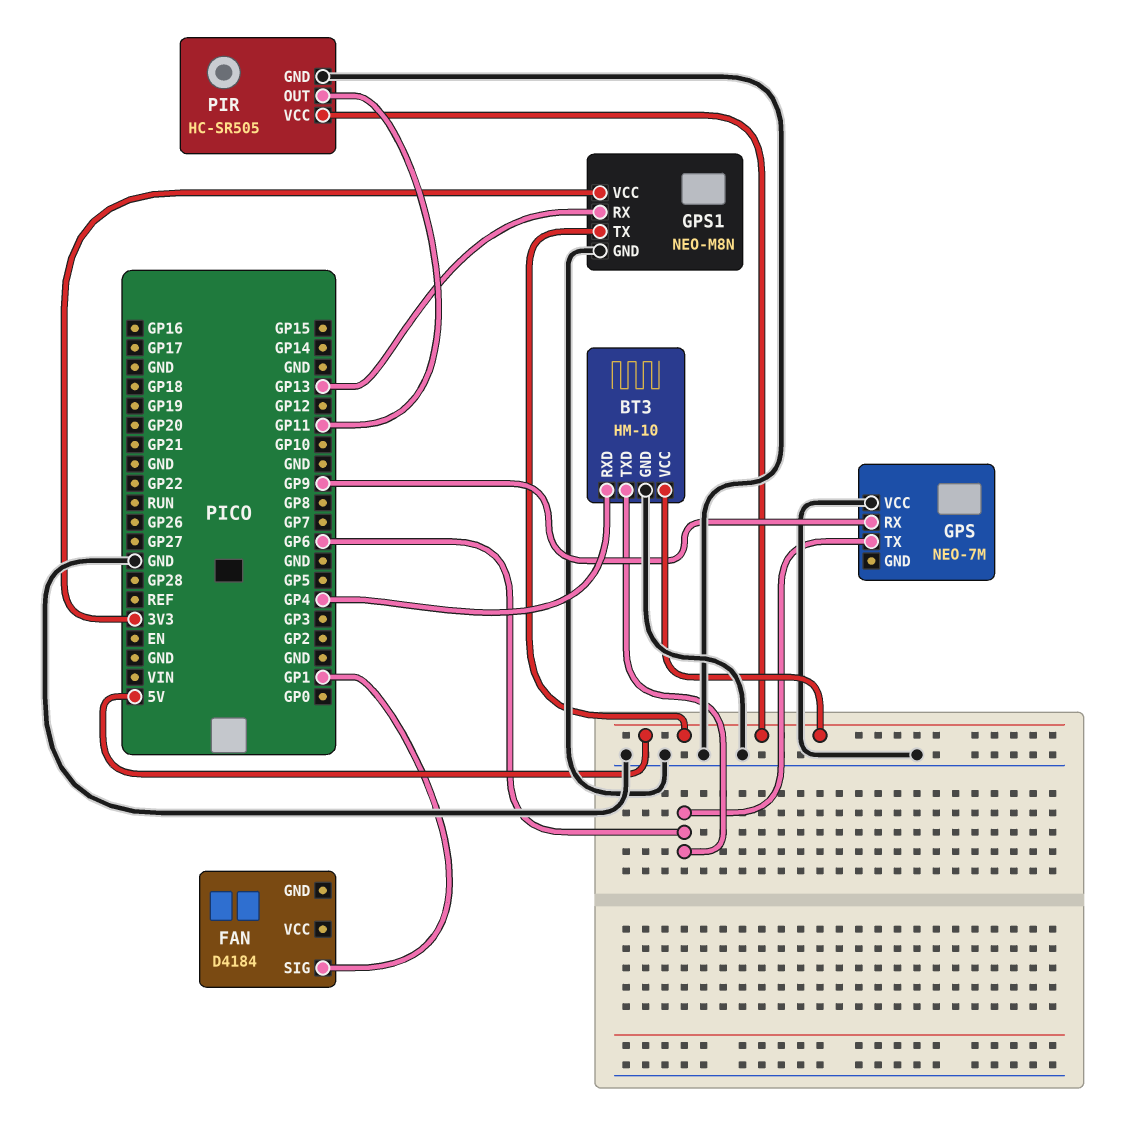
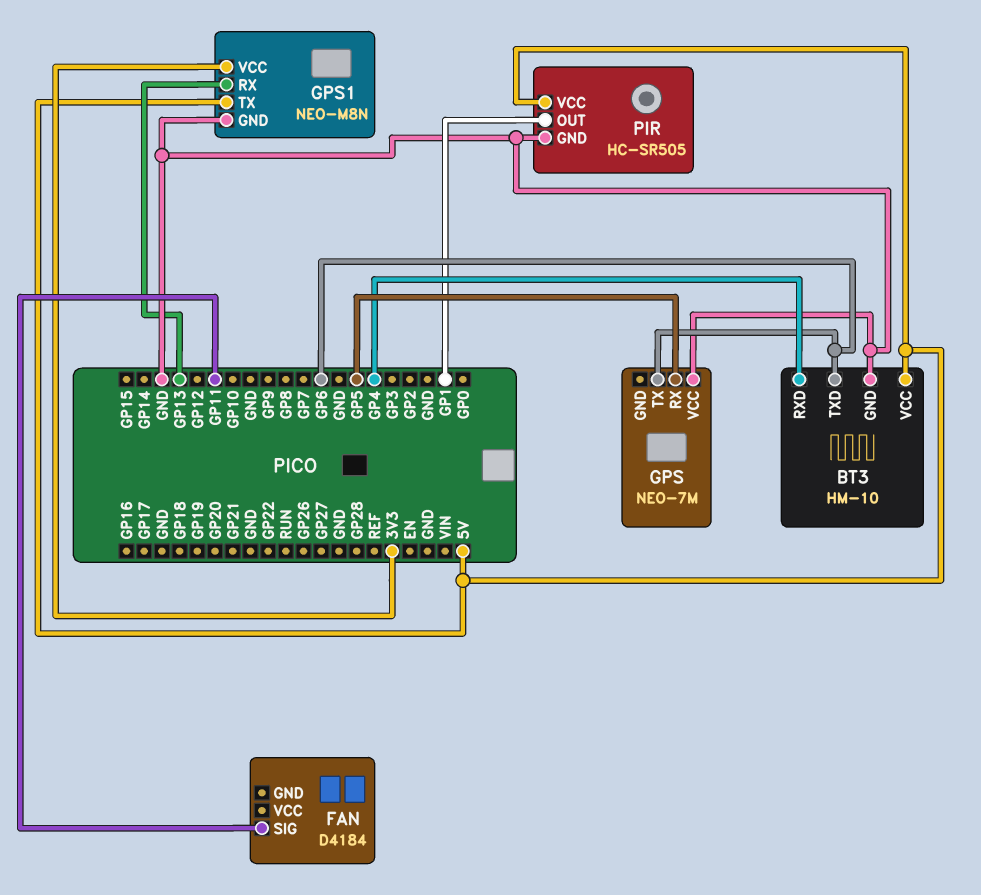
FAN pin SIG: GP1 -> GP11
GPS pin RX: GP9 -> GP5
PIR pin OUT: GP11 -> GP1

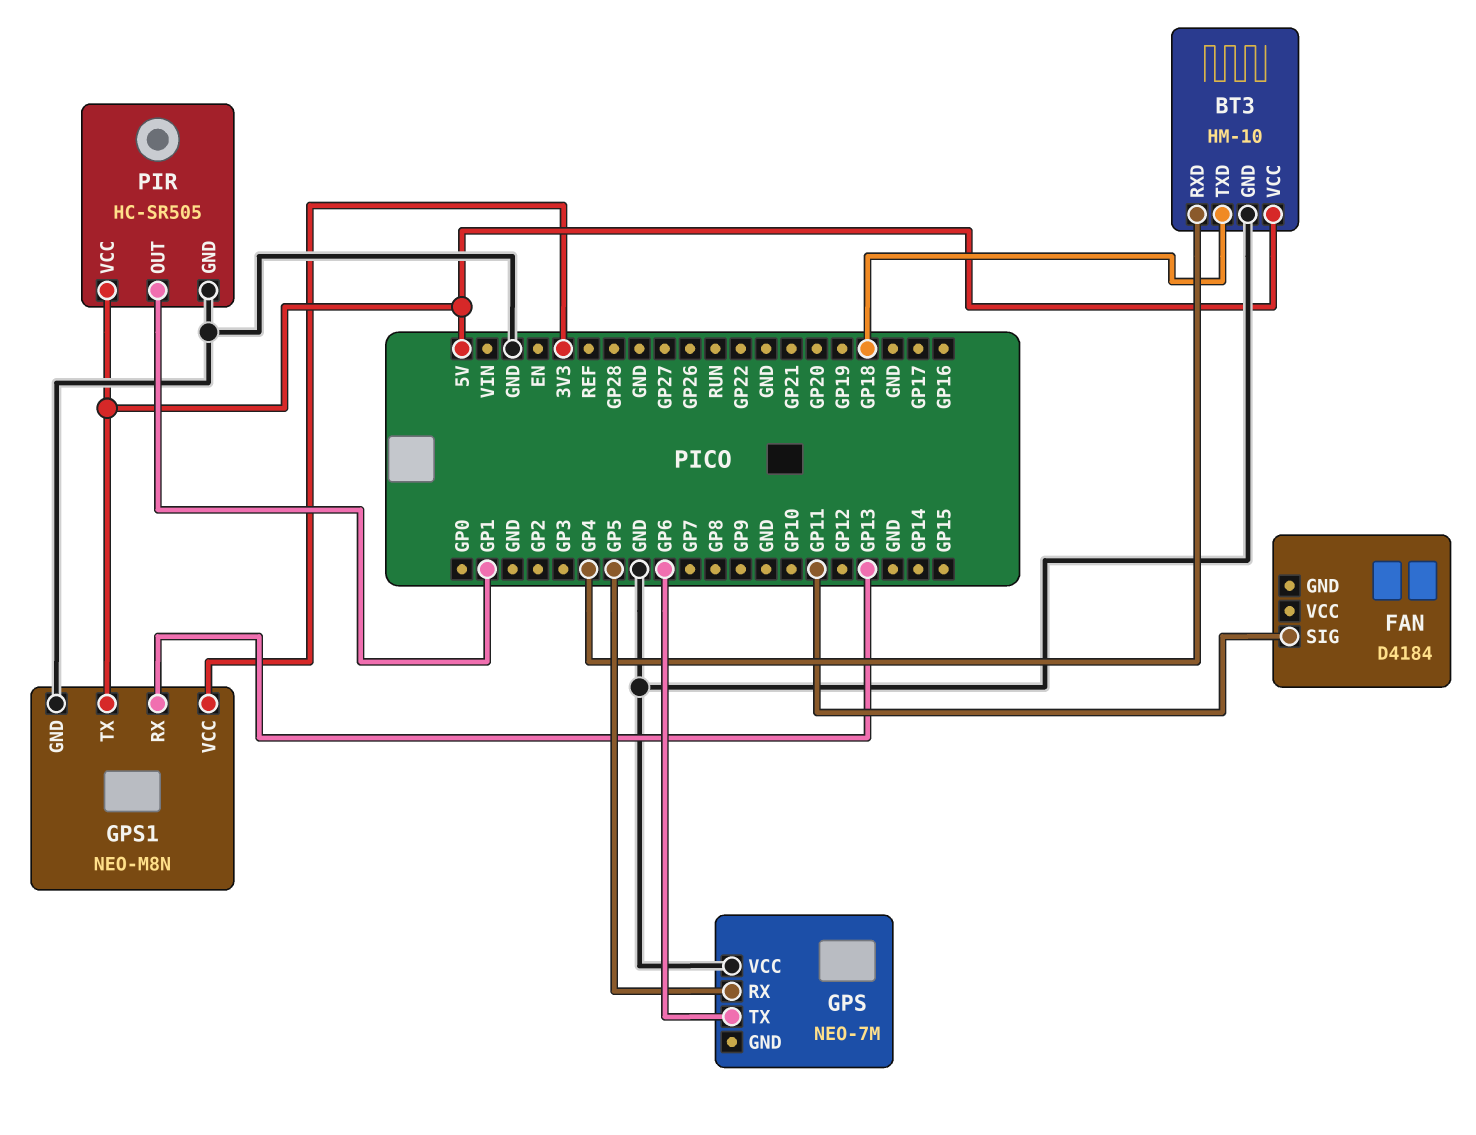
BT3 pin TXD: GP6 -> GP18

